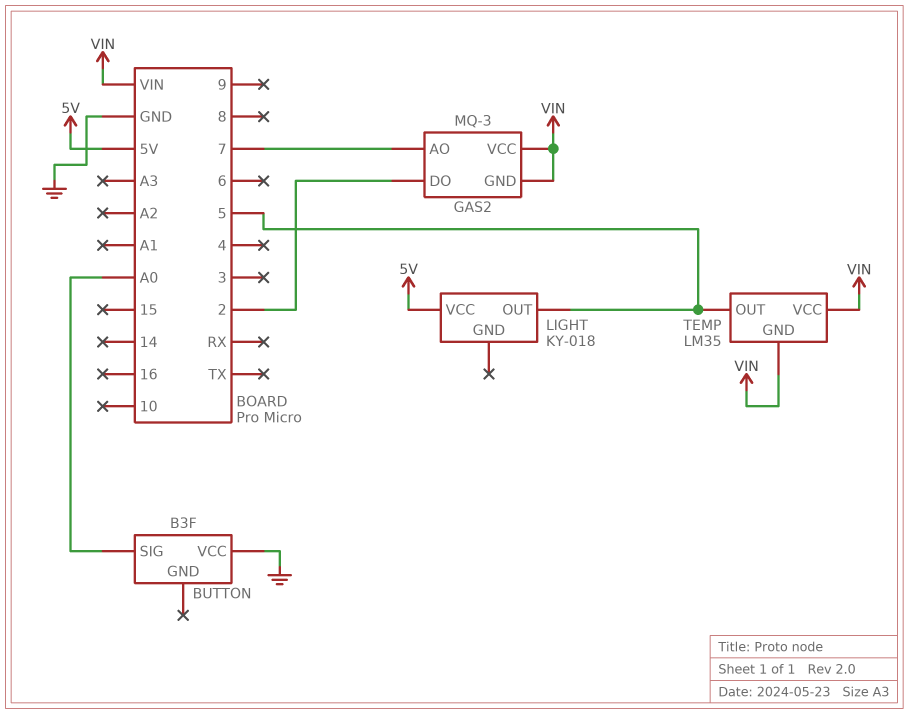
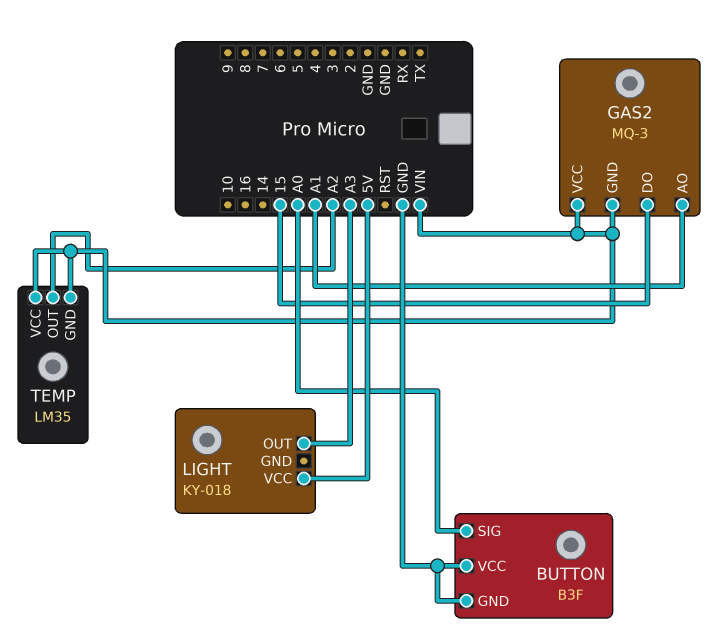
BUTTON pin GND: none -> GND
GAS2 pin AO: 7 -> A1
GAS2 pin DO: 2 -> 15
LIGHT pin OUT: 5 -> A3
TEMP pin OUT: 5 -> A2

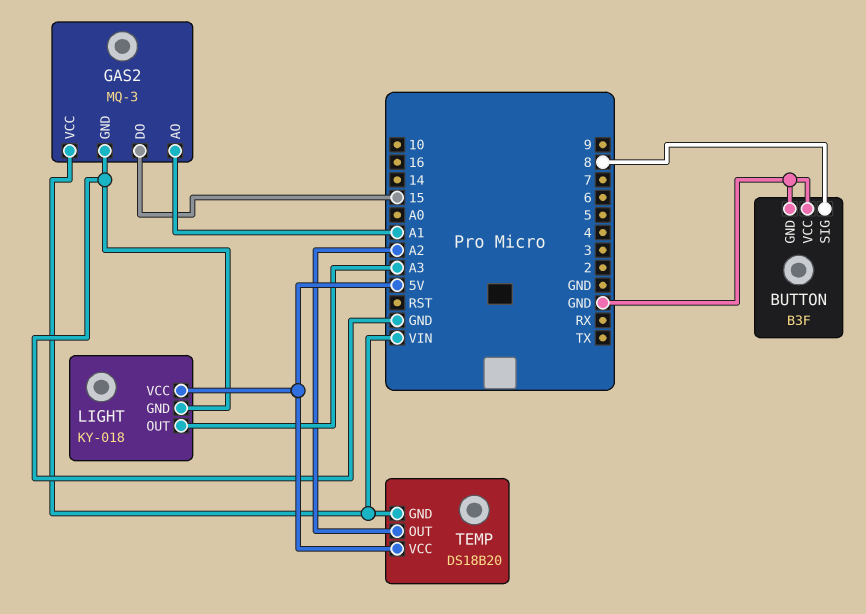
BUTTON pin SIG: A0 -> 8
GAS2 pin GND: VIN -> GND
LIGHT pin GND: none -> GND
TEMP: LM35 -> DS18B20
TEMP pin VCC: VIN -> 5V

